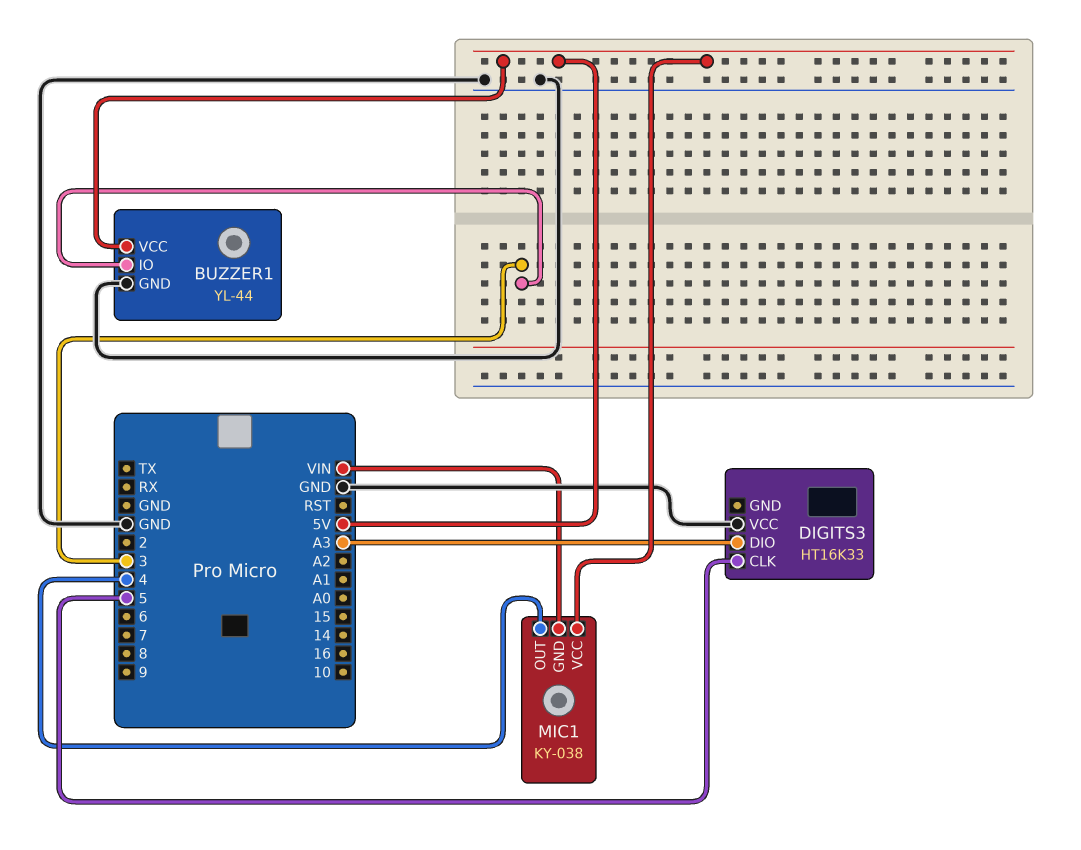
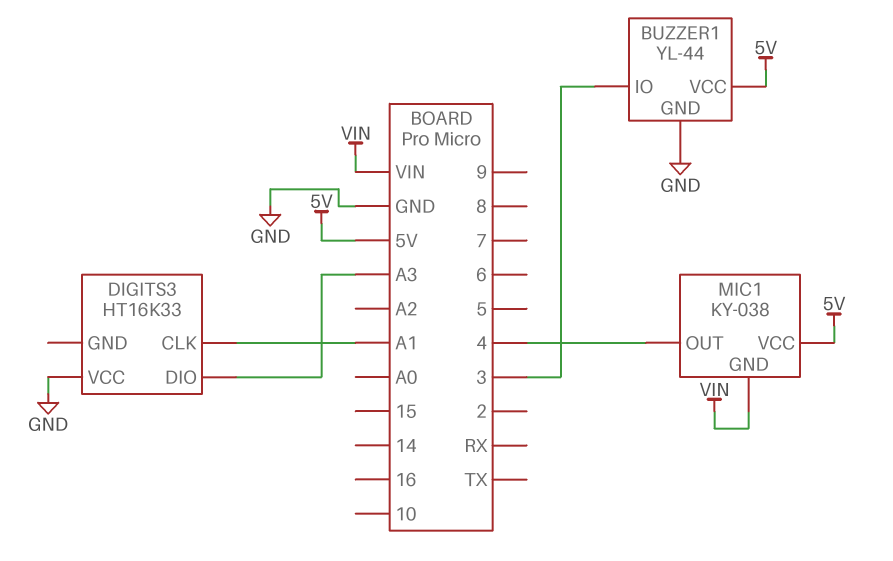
DIGITS3 pin CLK: 5 -> A1

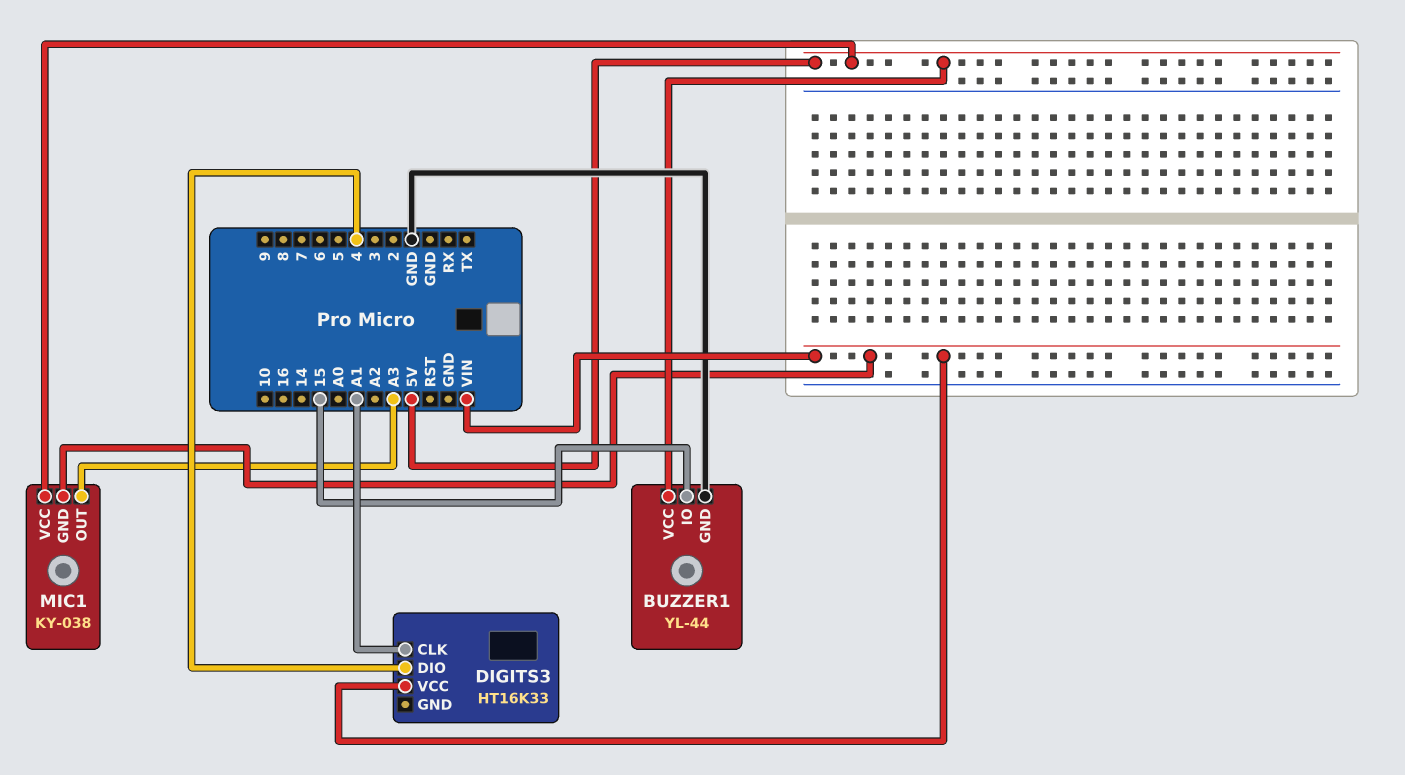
BUZZER1 pin IO: 3 -> 15
DIGITS3 pin DIO: A3 -> 4
DIGITS3 pin VCC: GND -> VIN
MIC1 pin OUT: 4 -> A3

